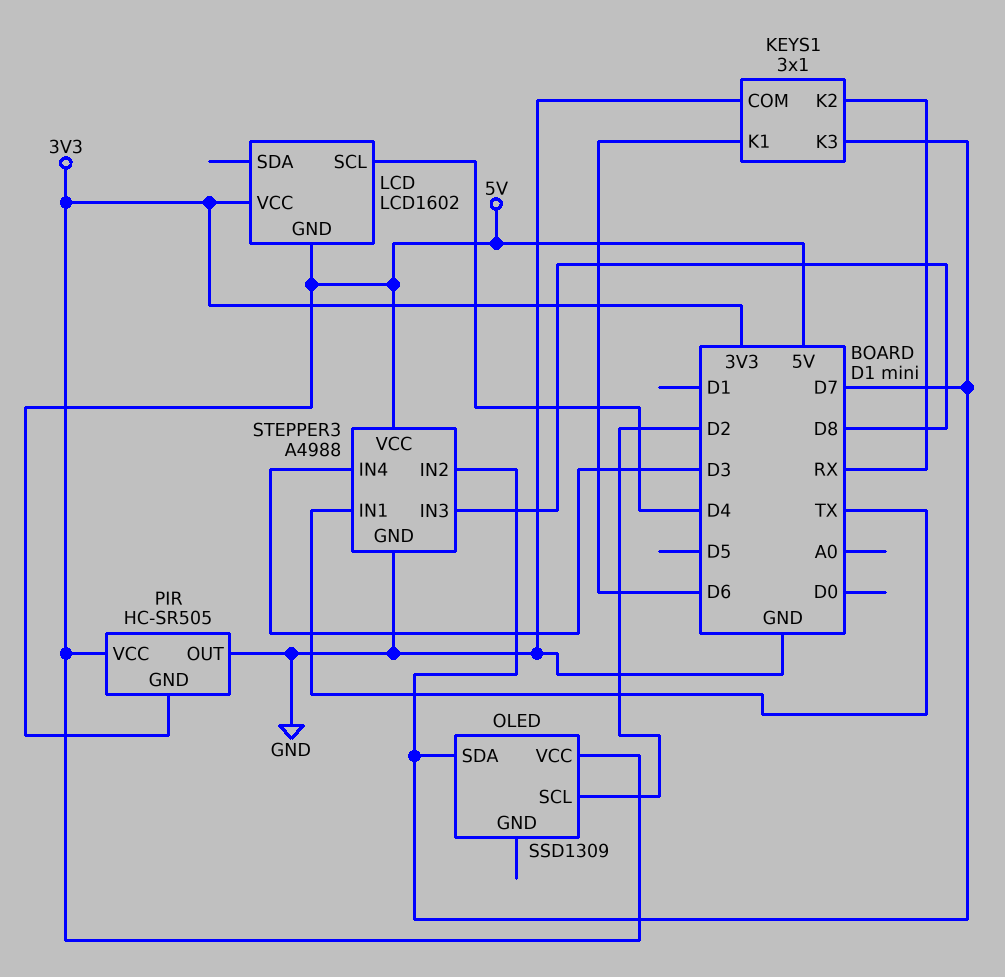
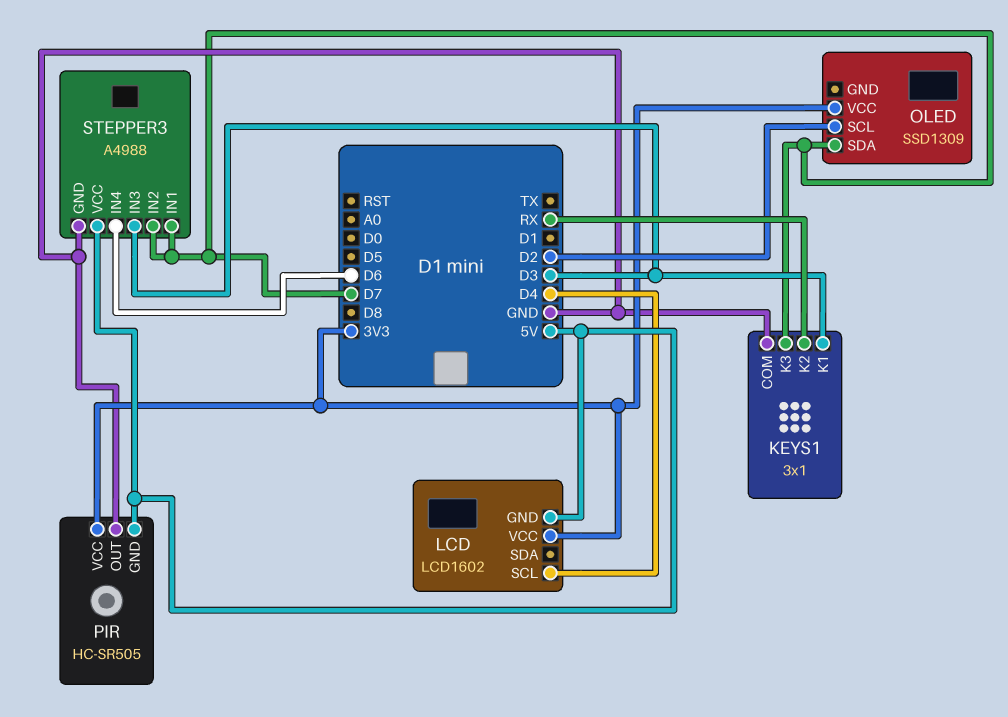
KEYS1 pin K1: D6 -> D3
STEPPER3 pin IN1: TX -> D7
STEPPER3 pin IN3: D8 -> D3
STEPPER3 pin IN4: D3 -> D6

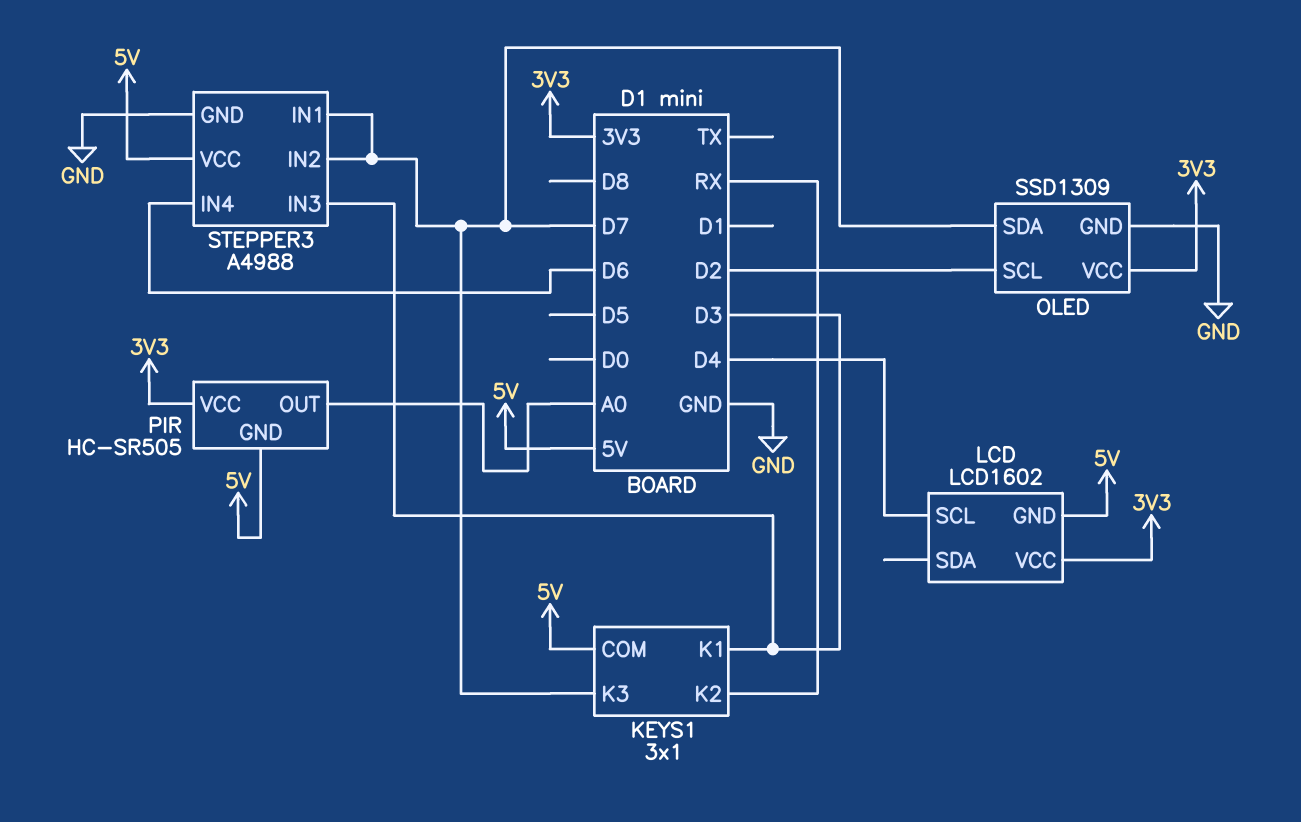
KEYS1 pin COM: GND -> 5V
OLED pin GND: none -> GND
PIR pin OUT: GND -> A0

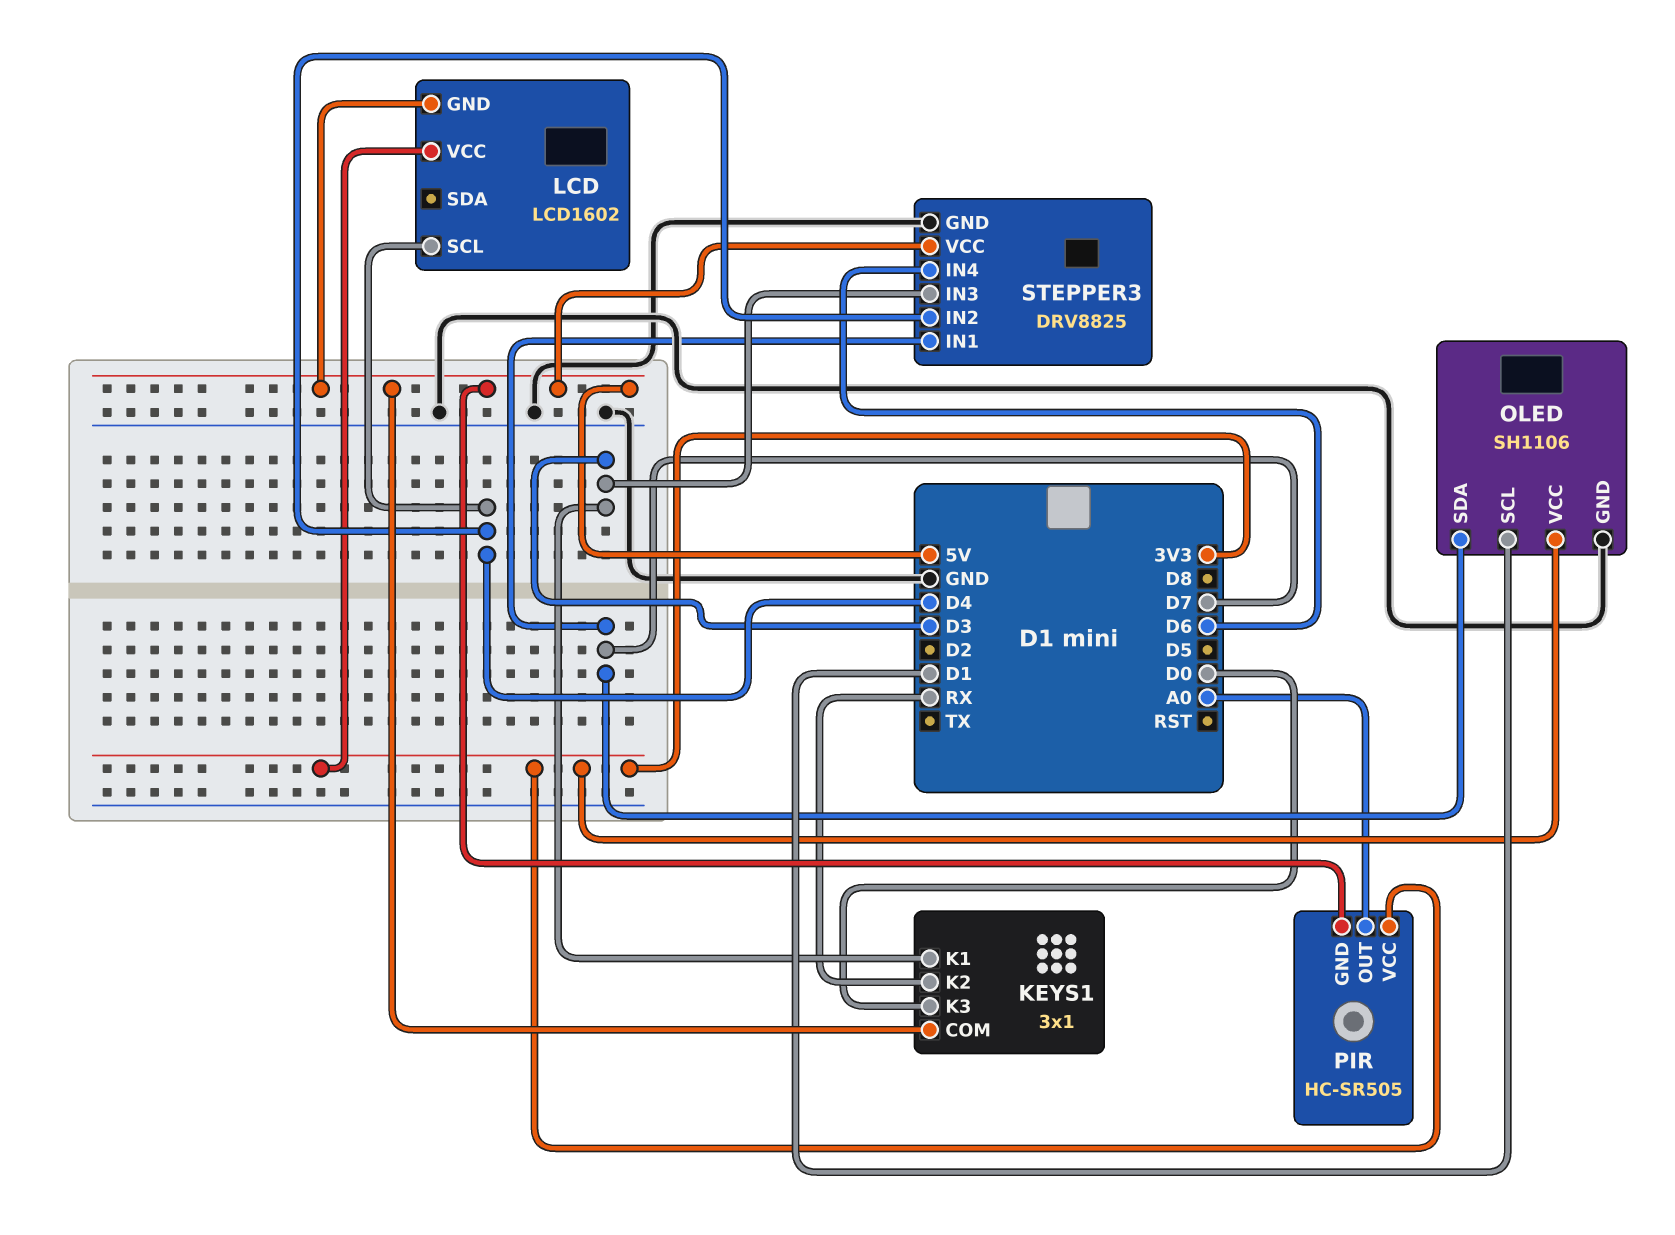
KEYS1 pin K3: D7 -> D0
OLED: SSD1309 -> SH1106
OLED pin SCL: D2 -> D1
STEPPER3: A4988 -> DRV8825
STEPPER3 pin IN2: D7 -> D4

